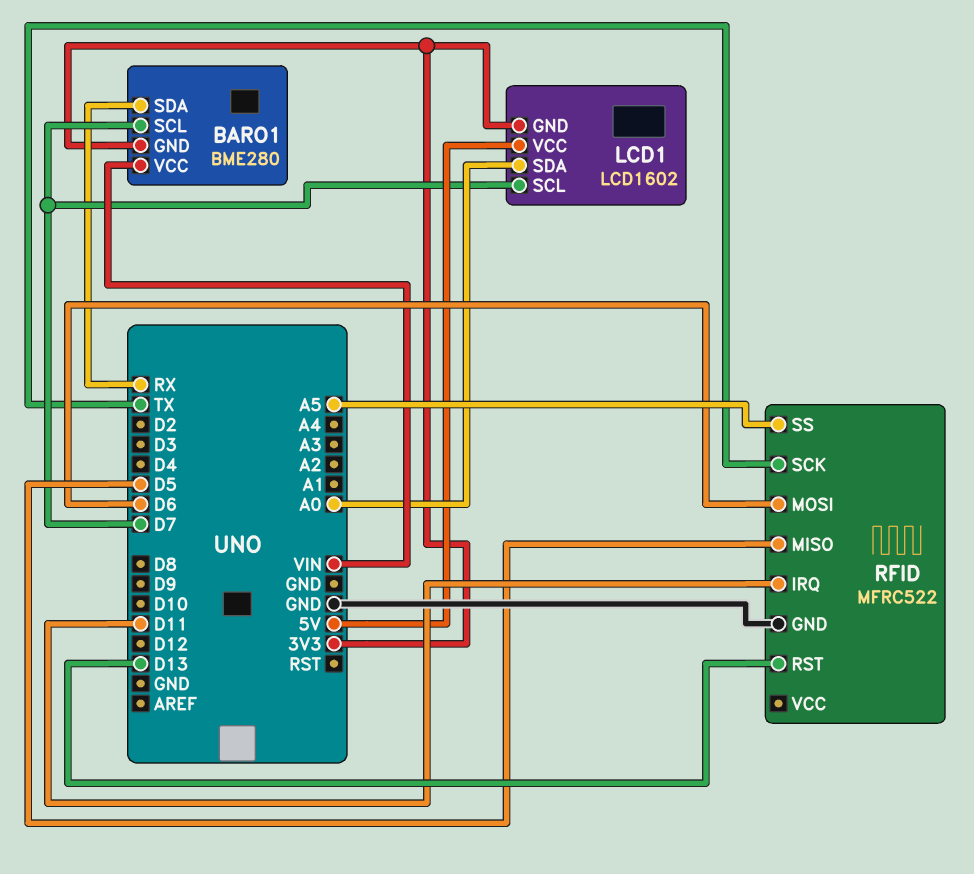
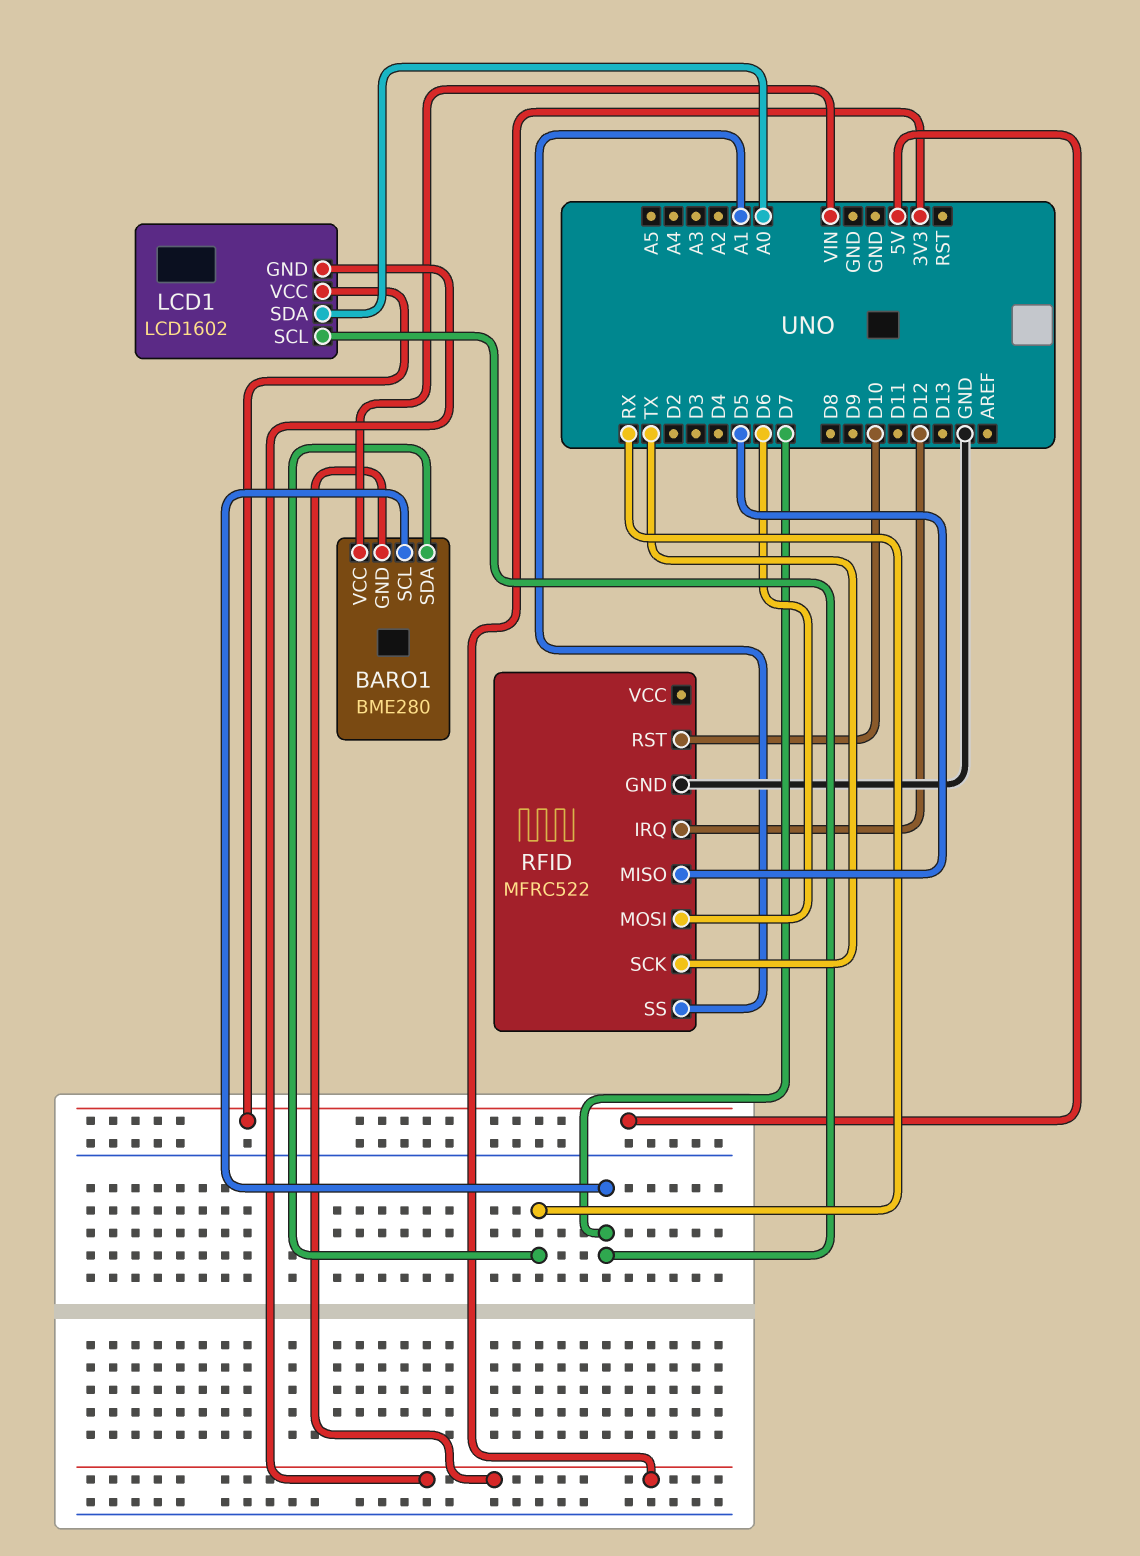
RFID pin IRQ: D11 -> D12
RFID pin RST: D13 -> D10
RFID pin SS: A5 -> A1

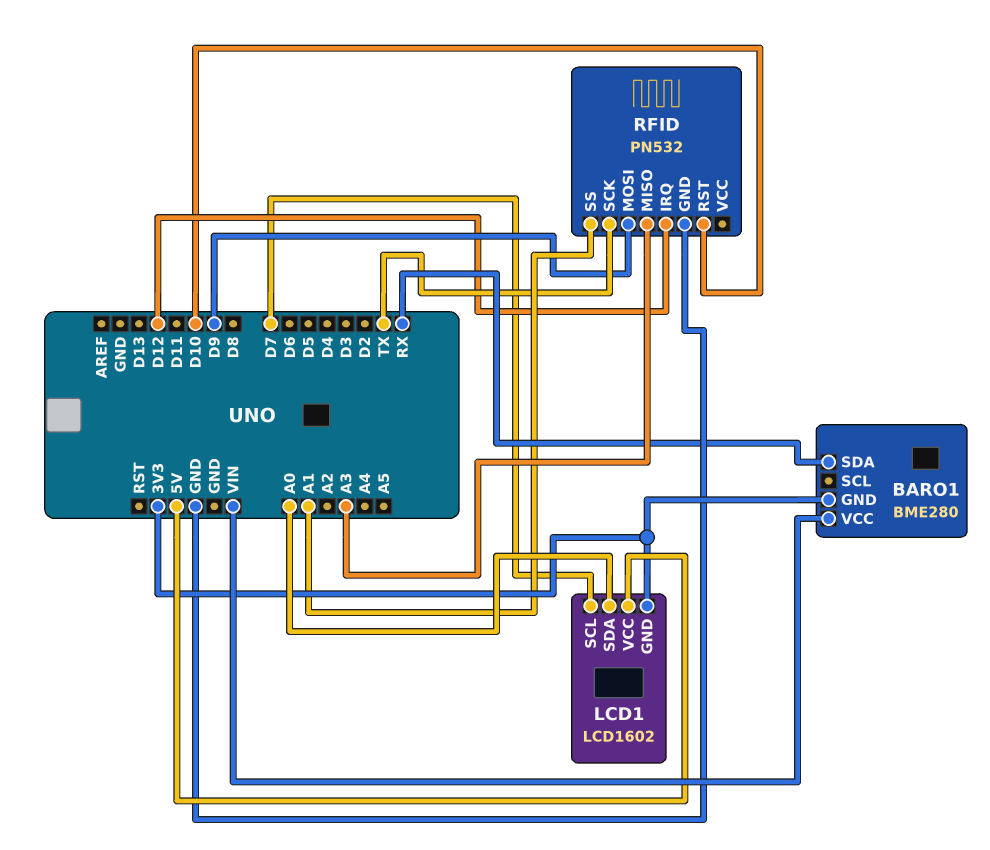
BARO1 pin SCL: D7 -> none
RFID: MFRC522 -> PN532
RFID pin MISO: D5 -> A3
RFID pin MOSI: D6 -> D9

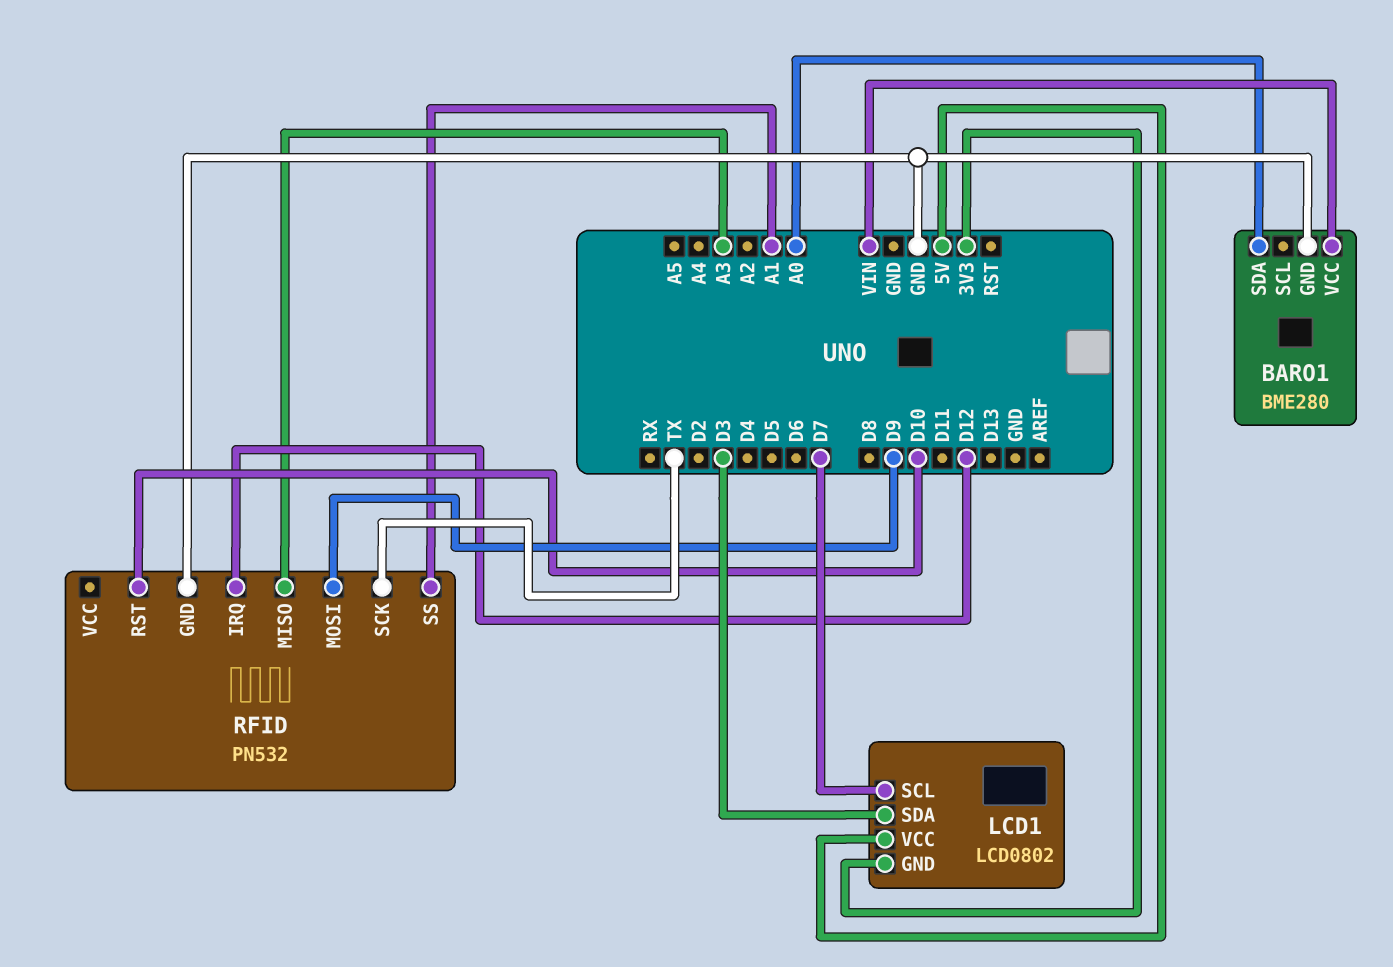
BARO1 pin GND: 3V3 -> GND
BARO1 pin SDA: RX -> A0
LCD1: LCD1602 -> LCD0802
LCD1 pin SDA: A0 -> D3

